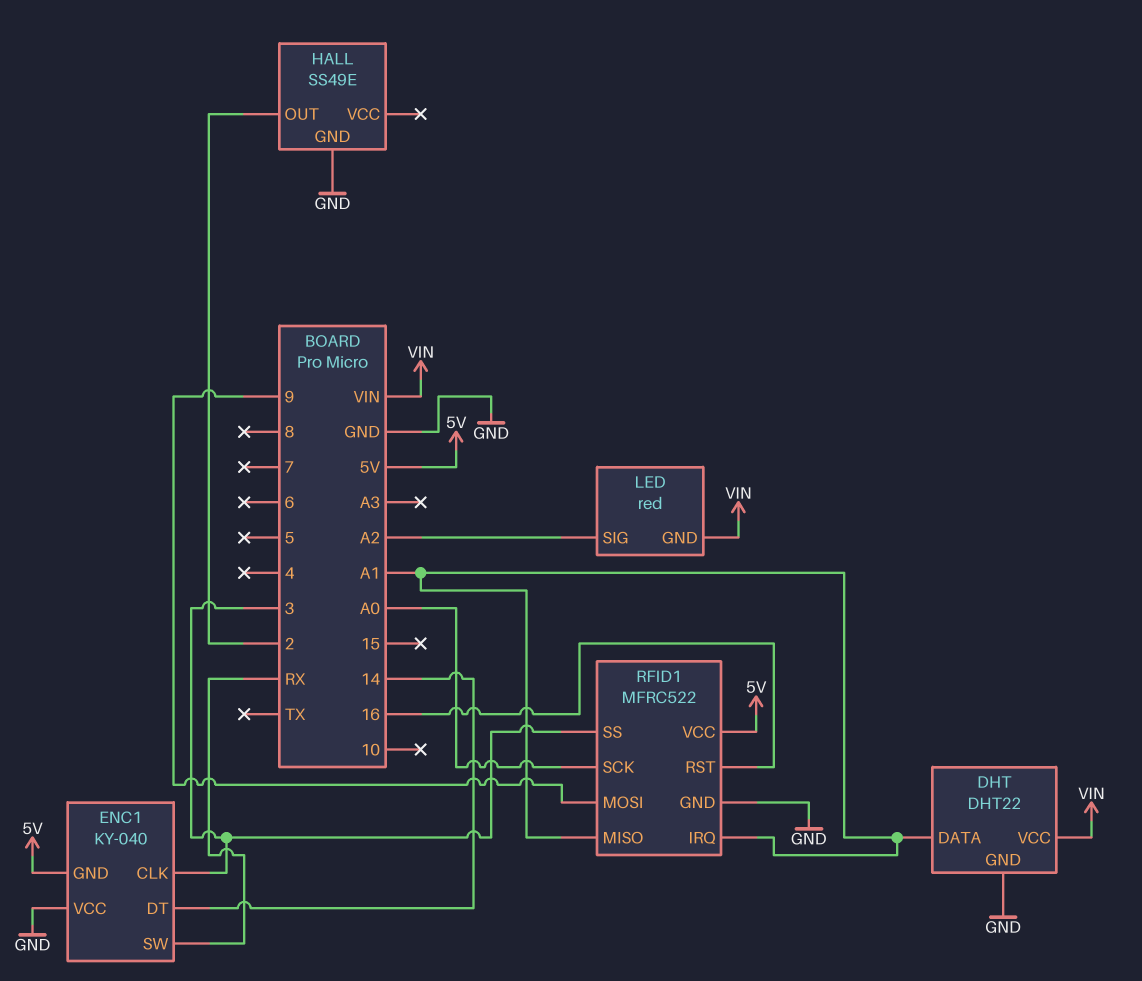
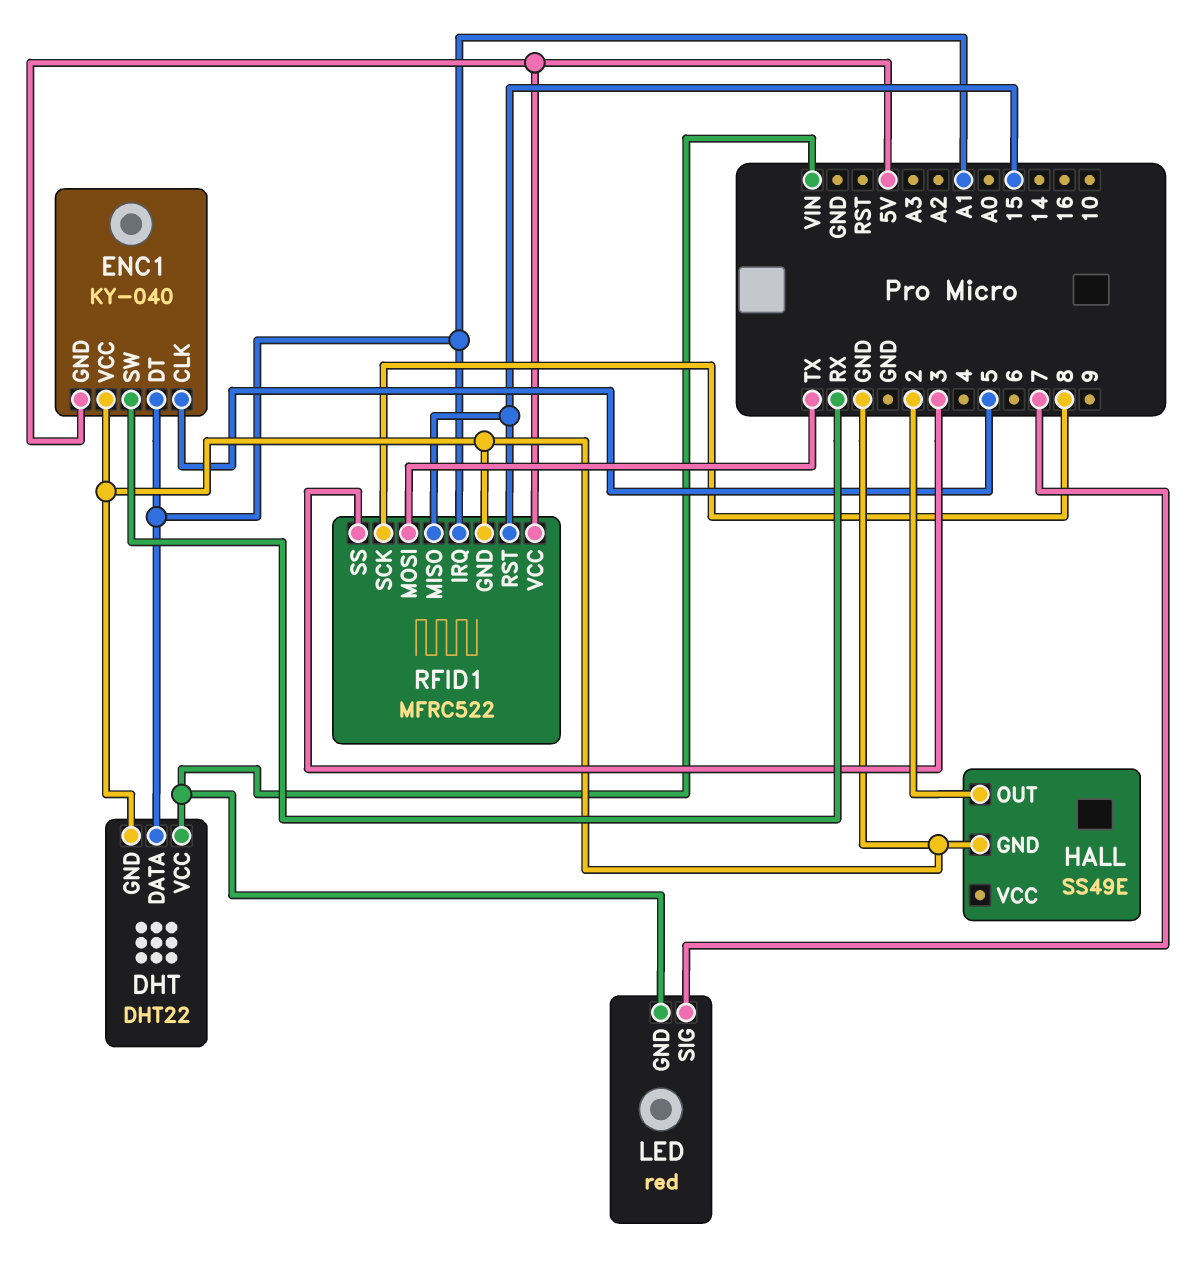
ENC1 pin CLK: 3 -> 5
ENC1 pin DT: 14 -> A1
LED pin SIG: A2 -> 7
RFID1 pin MISO: A1 -> 15
RFID1 pin MOSI: 9 -> TX
RFID1 pin RST: 16 -> 15
RFID1 pin SCK: A0 -> 8

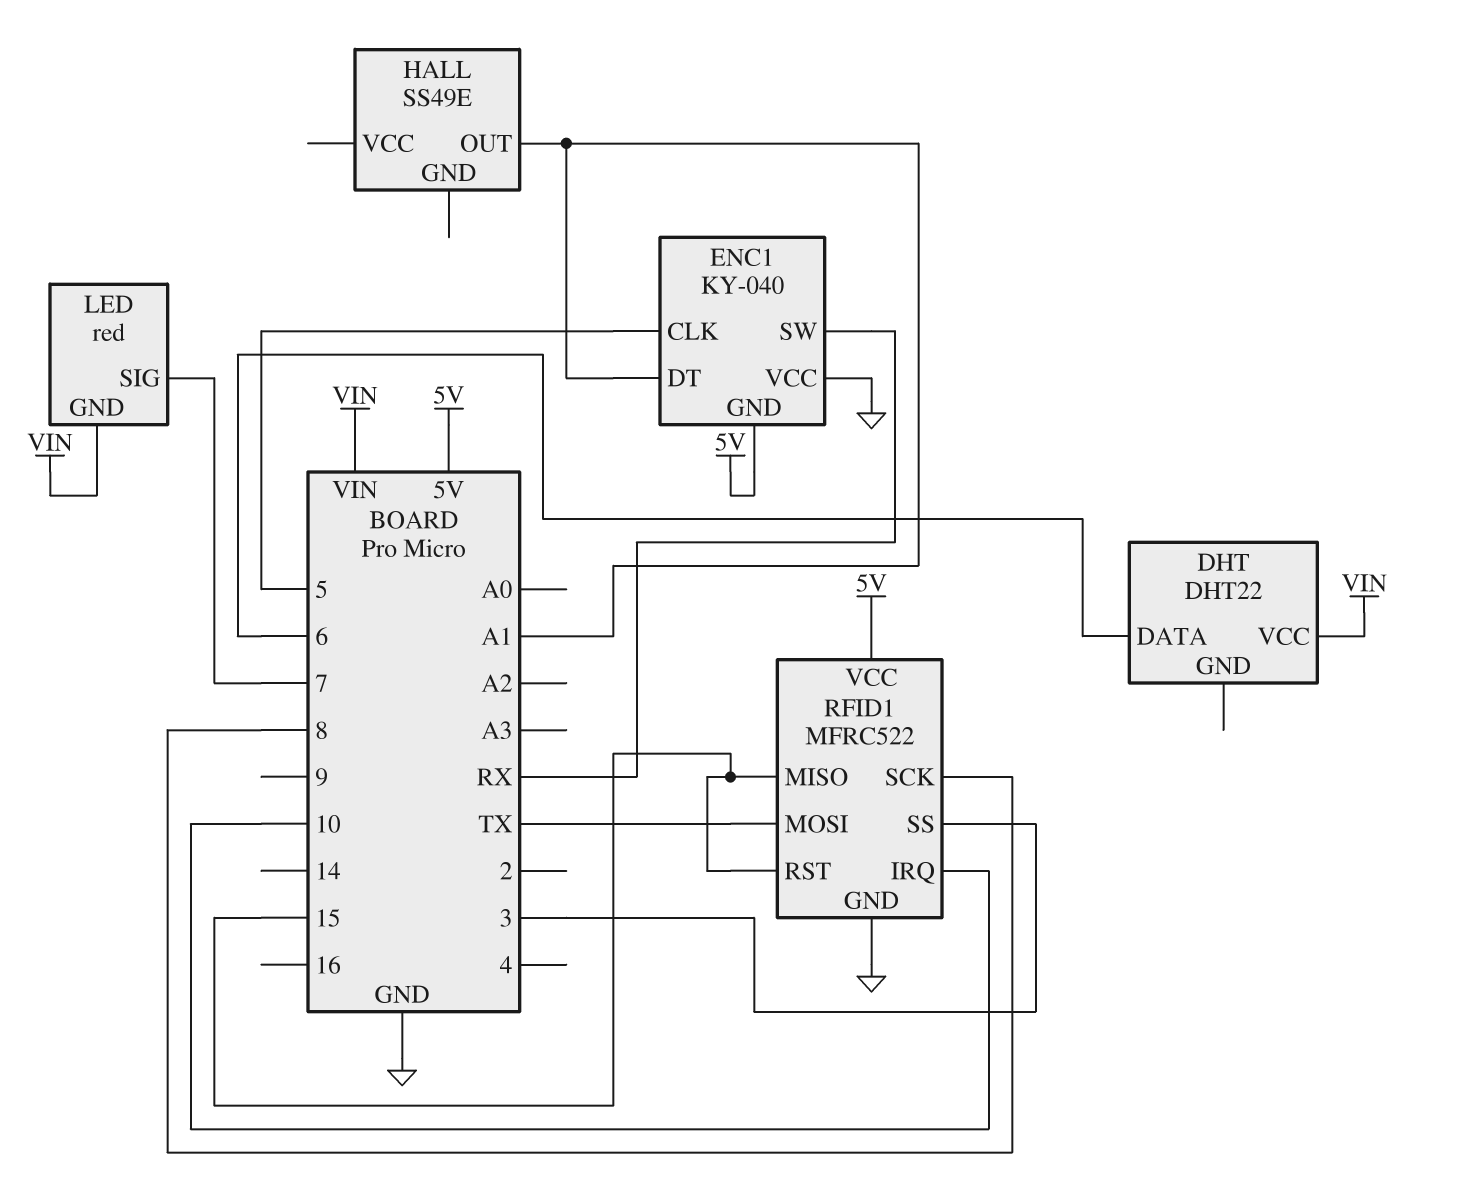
DHT pin DATA: A1 -> 6
DHT pin GND: GND -> none
HALL pin GND: GND -> none
HALL pin OUT: 2 -> A1
RFID1 pin IRQ: A1 -> 10

